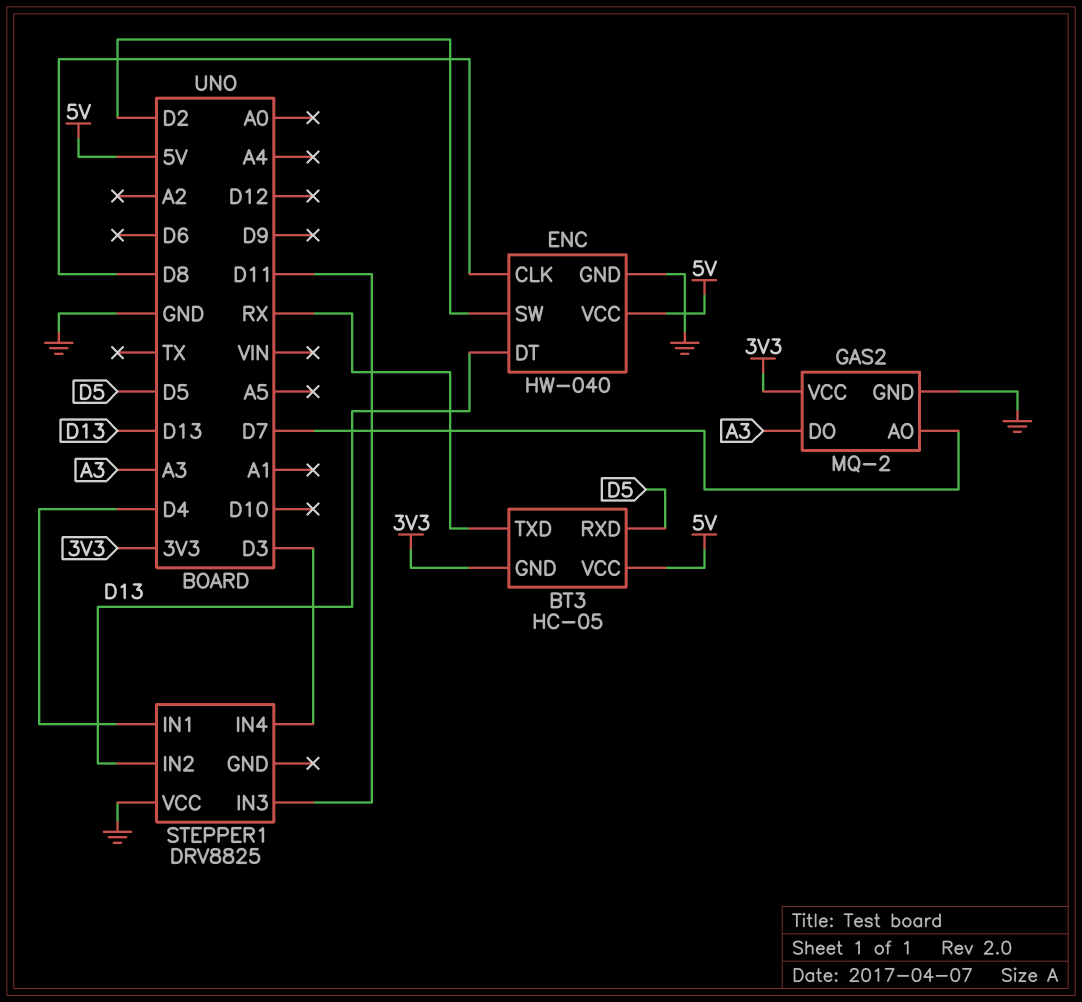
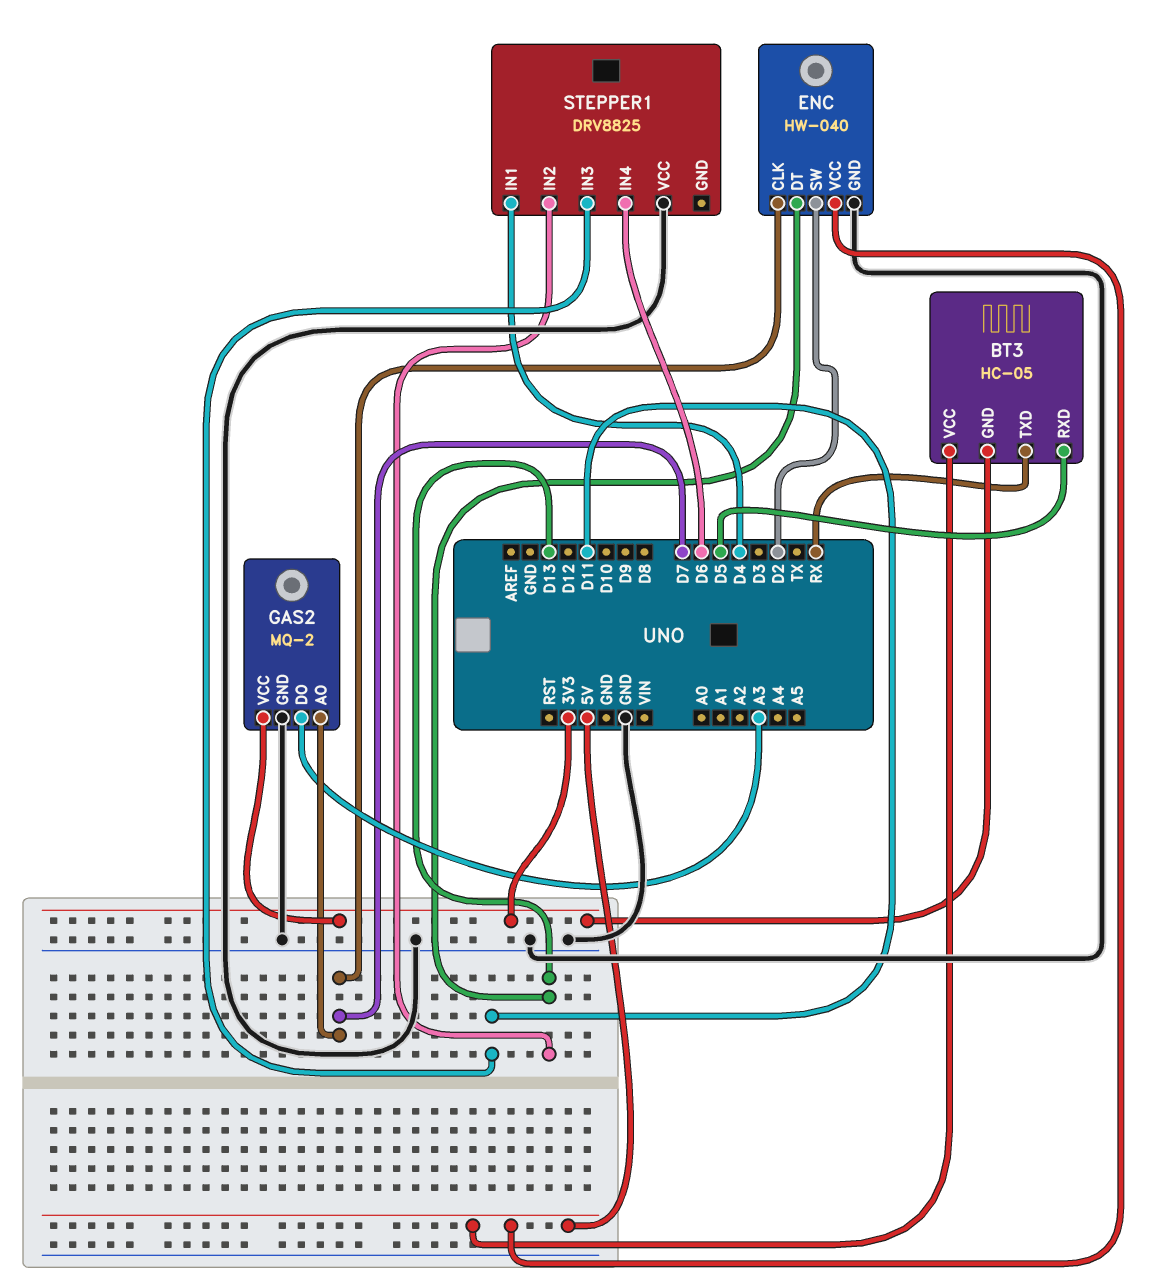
ENC pin CLK: D8 -> D7
STEPPER1 pin IN4: D3 -> D6

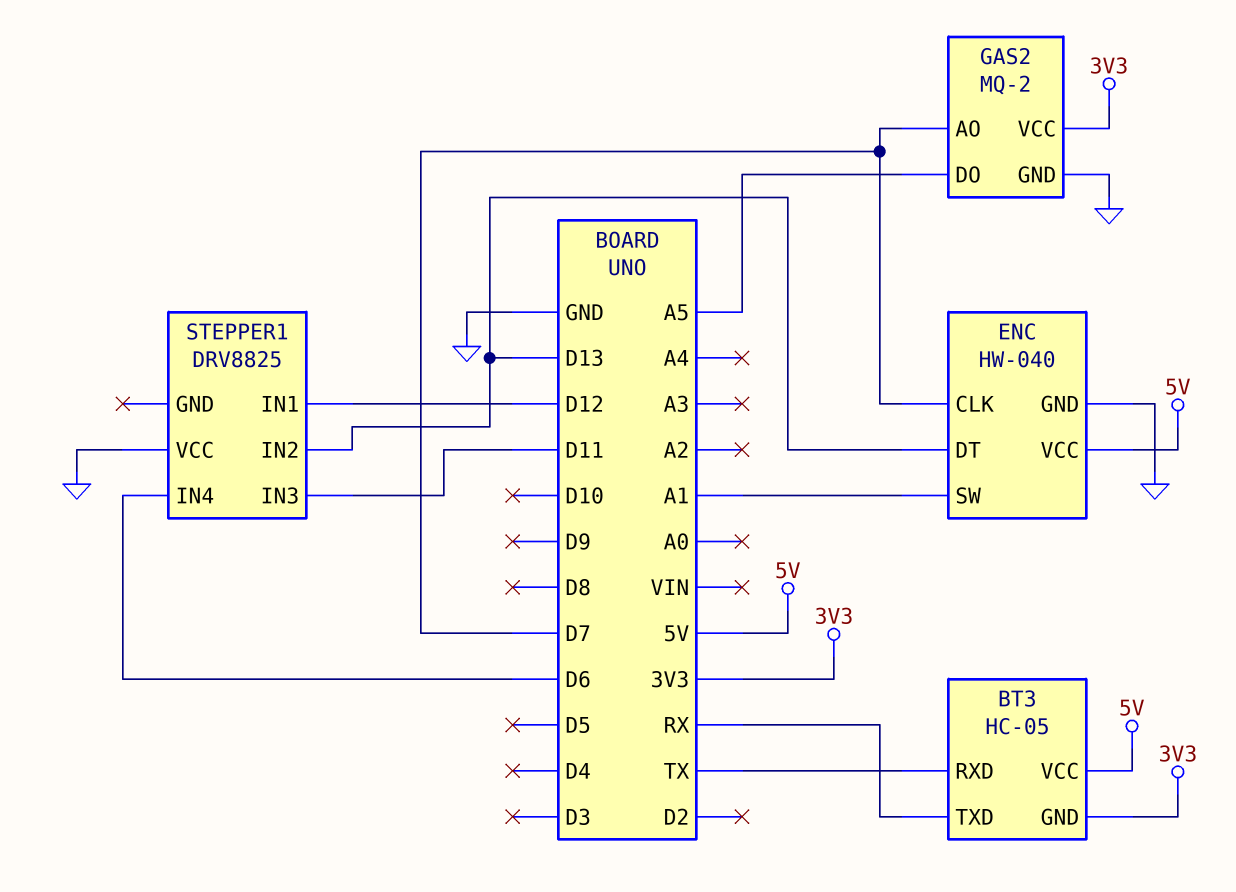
BT3 pin RXD: D5 -> TX
ENC pin SW: D2 -> A1
GAS2 pin DO: A3 -> A5
STEPPER1 pin IN1: D4 -> D12

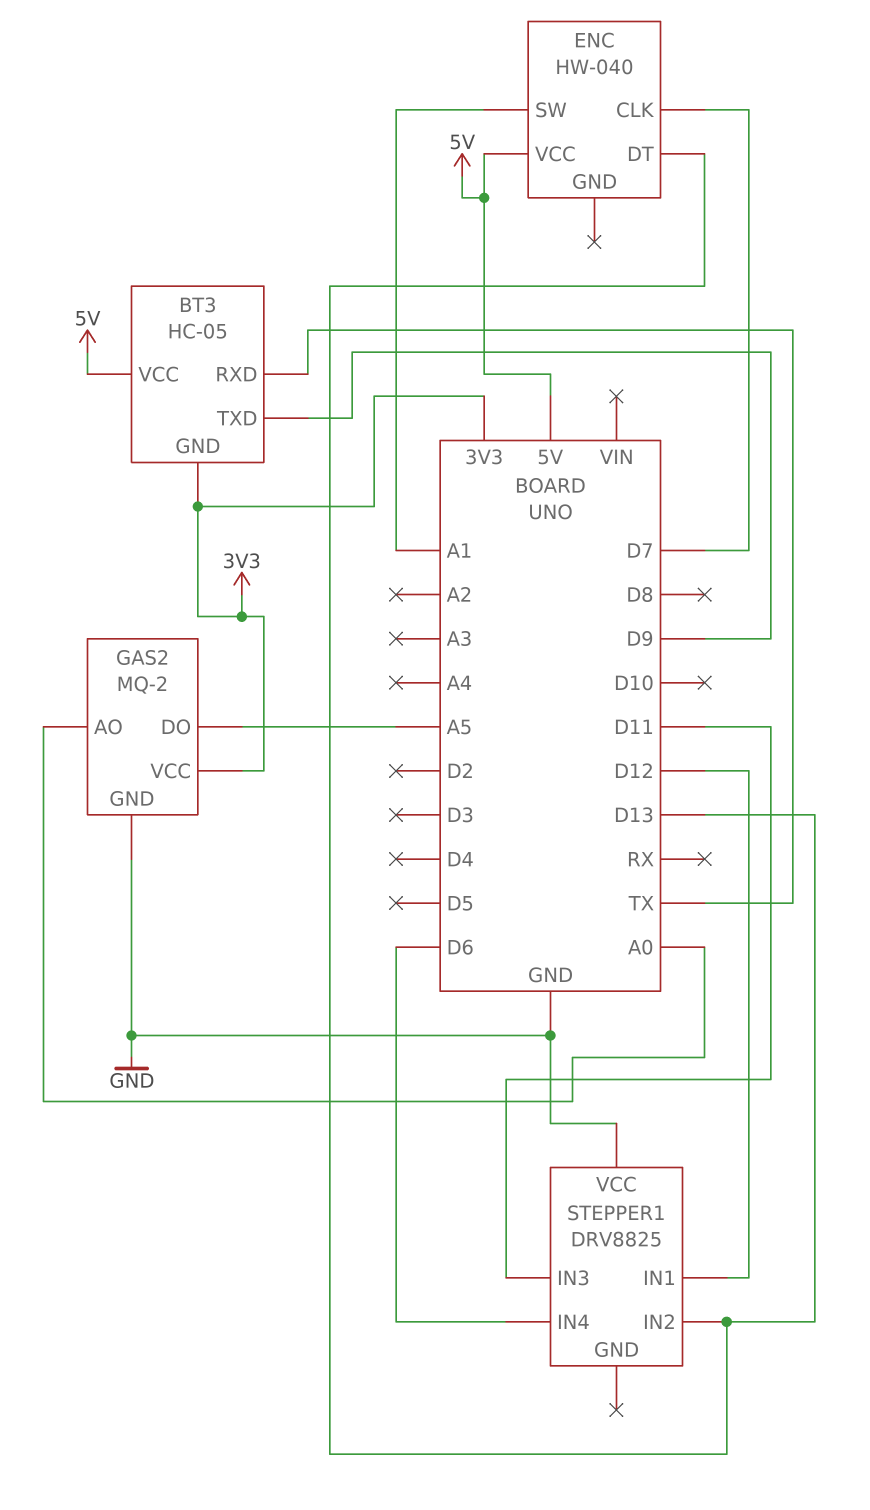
BT3 pin TXD: RX -> D9
ENC pin GND: GND -> none
GAS2 pin AO: D7 -> A0

